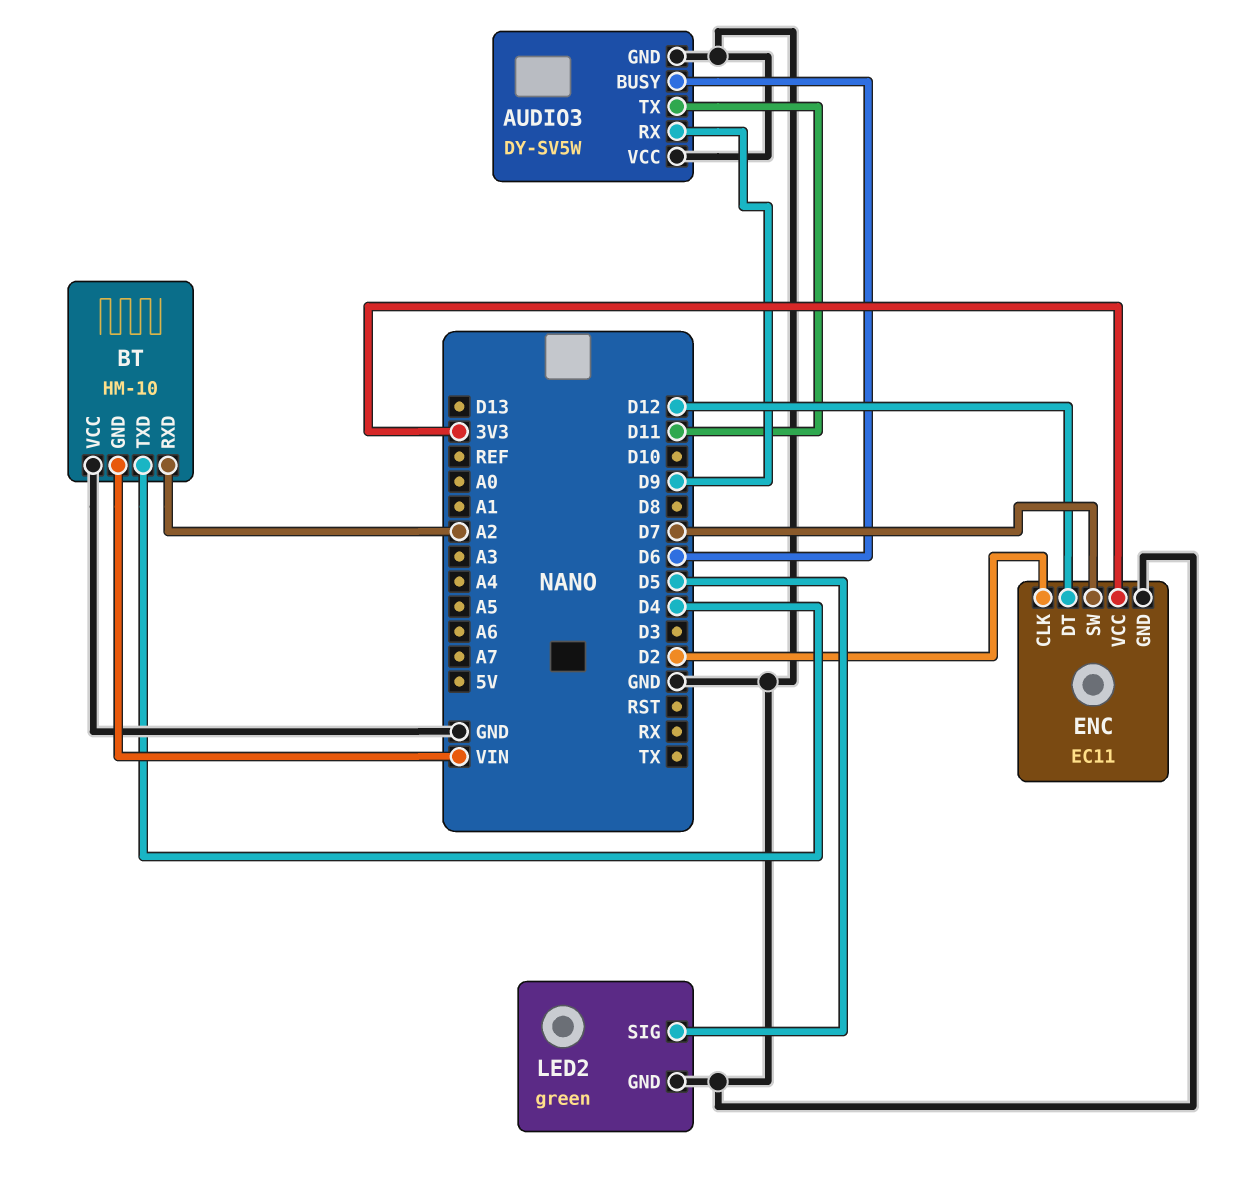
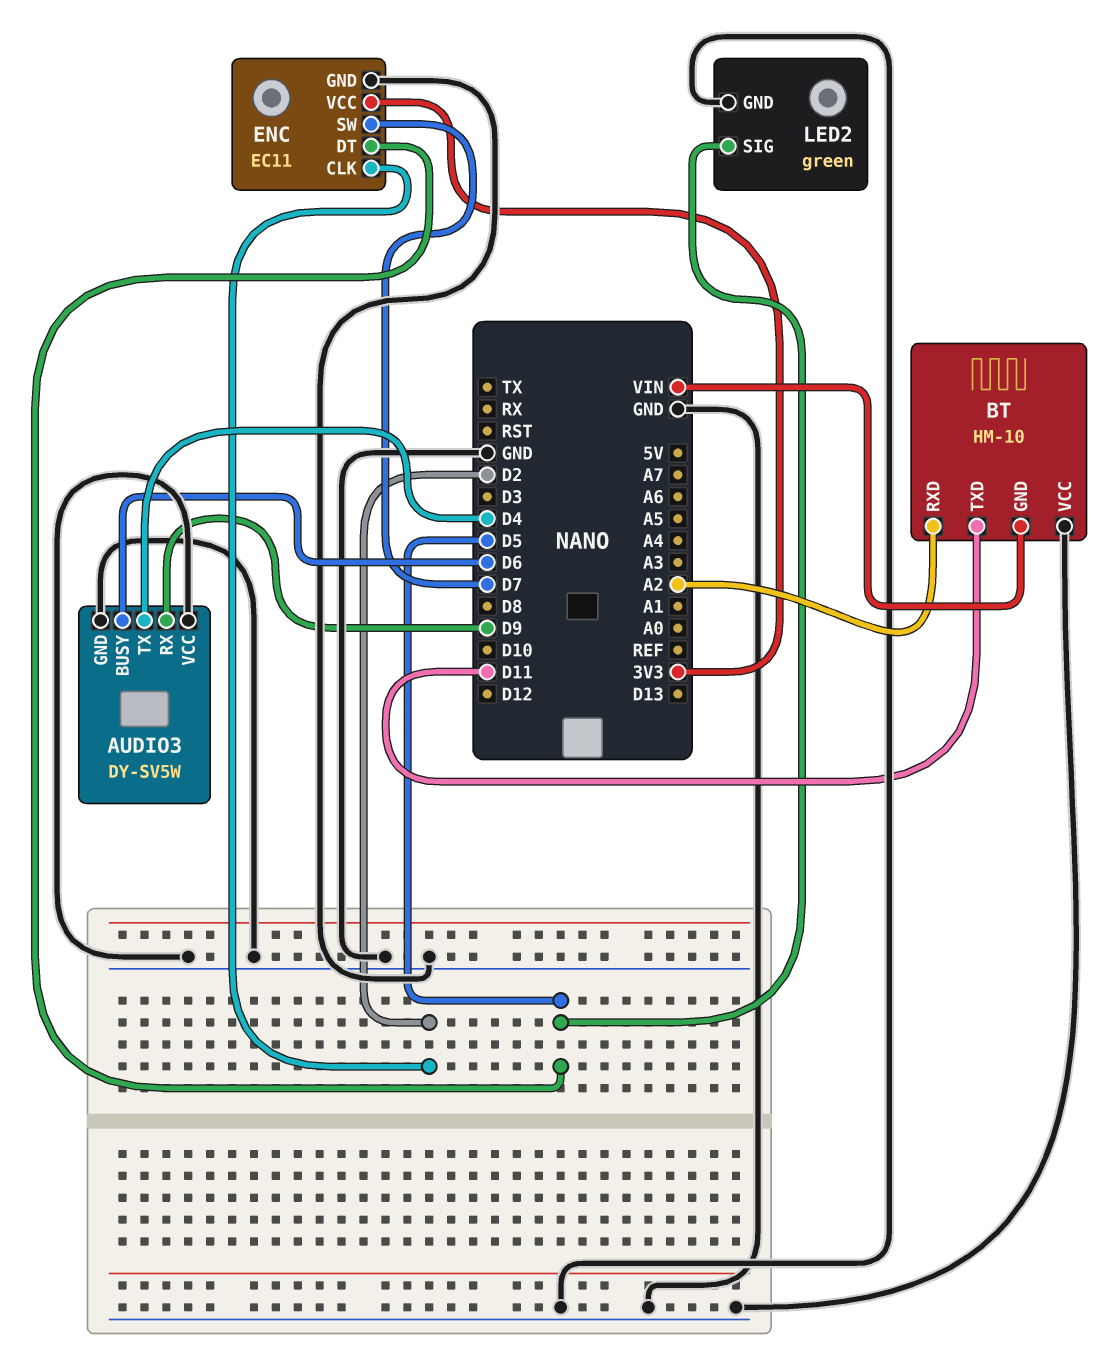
AUDIO3 pin TX: D11 -> D4
BT pin TXD: D4 -> D11
ENC pin DT: D12 -> D5

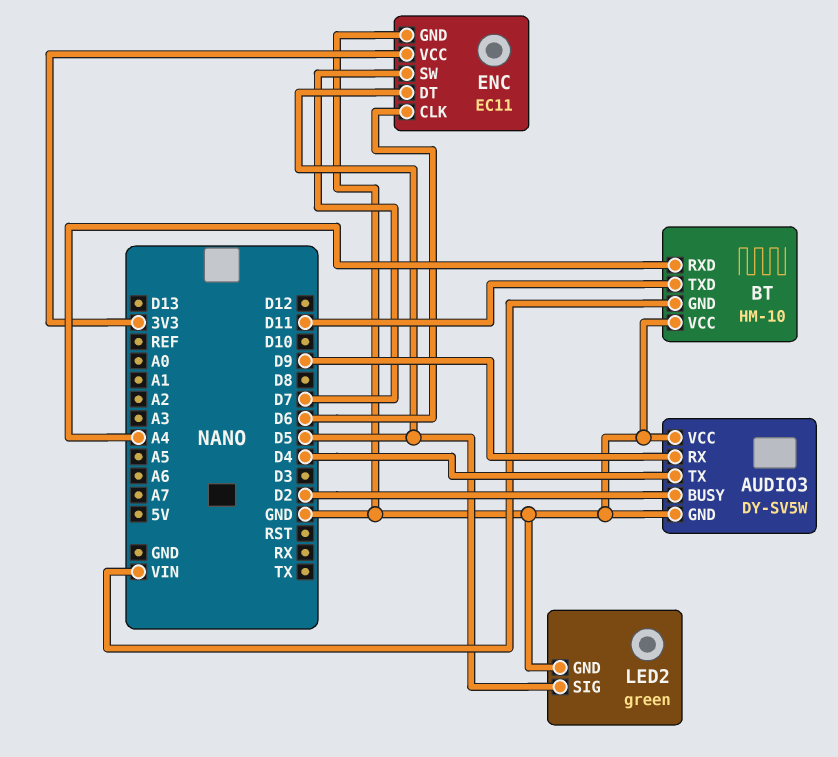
AUDIO3 pin BUSY: D6 -> D2
BT pin RXD: A2 -> A4
ENC pin CLK: D2 -> D6

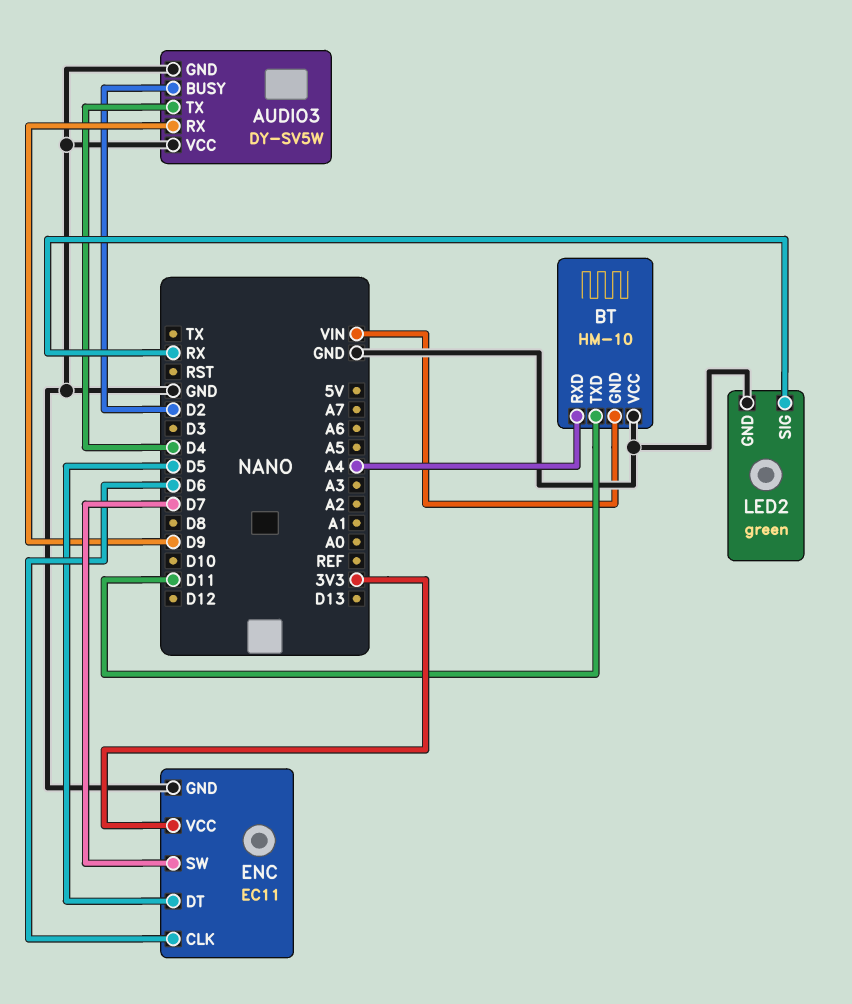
LED2 pin SIG: D5 -> RX

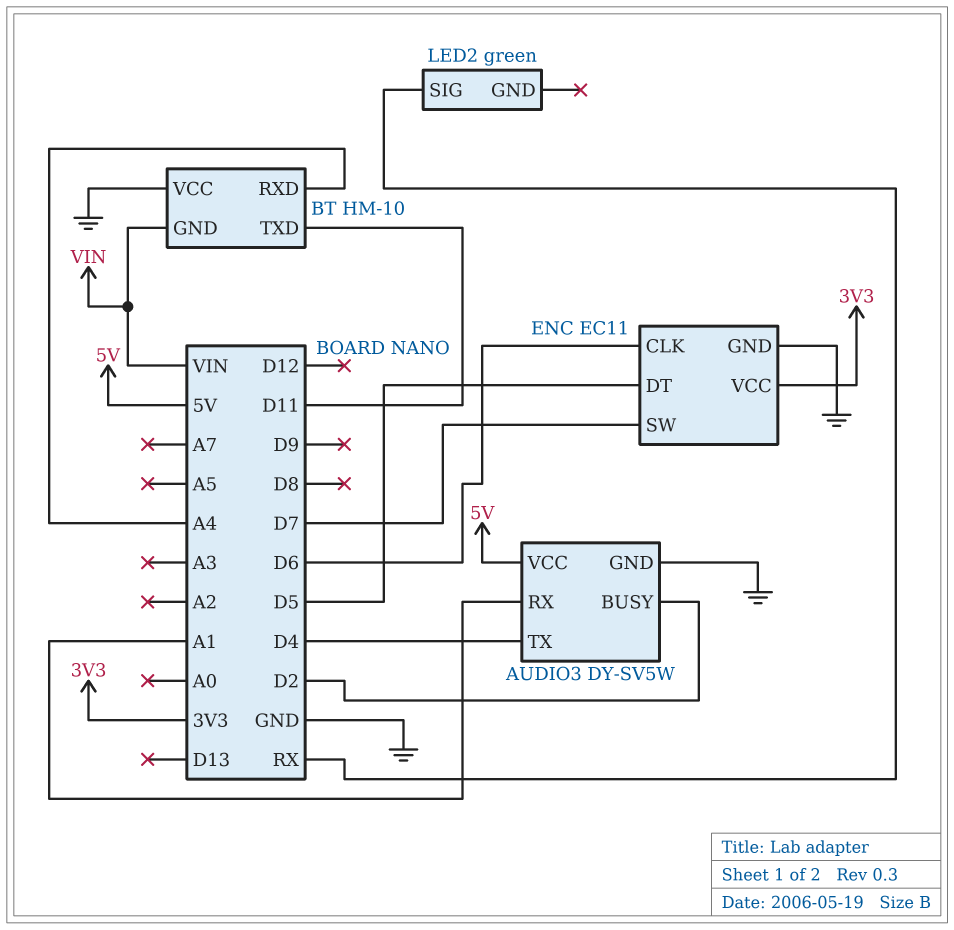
AUDIO3 pin RX: D9 -> A1
AUDIO3 pin VCC: GND -> 5V
LED2 pin GND: GND -> none

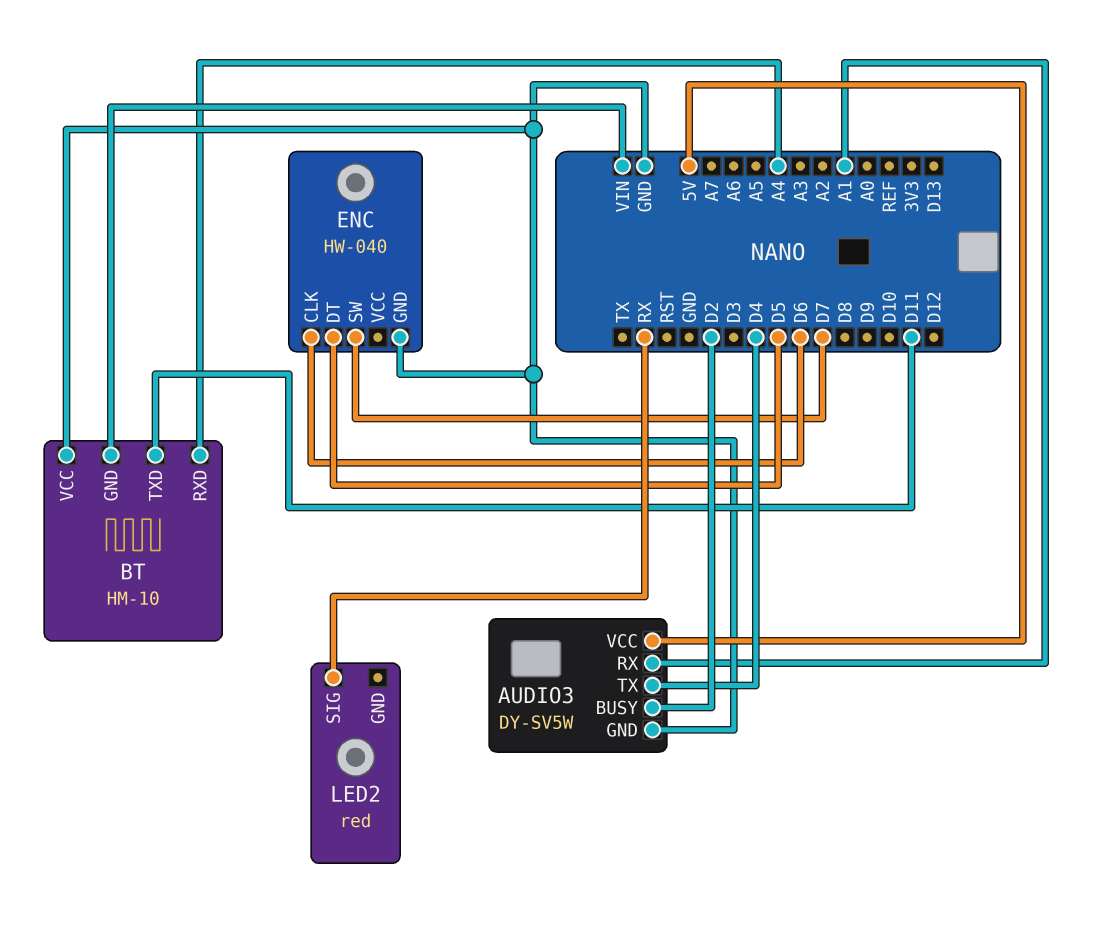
ENC: EC11 -> HW-040
ENC pin VCC: 3V3 -> none
LED2: green -> red

